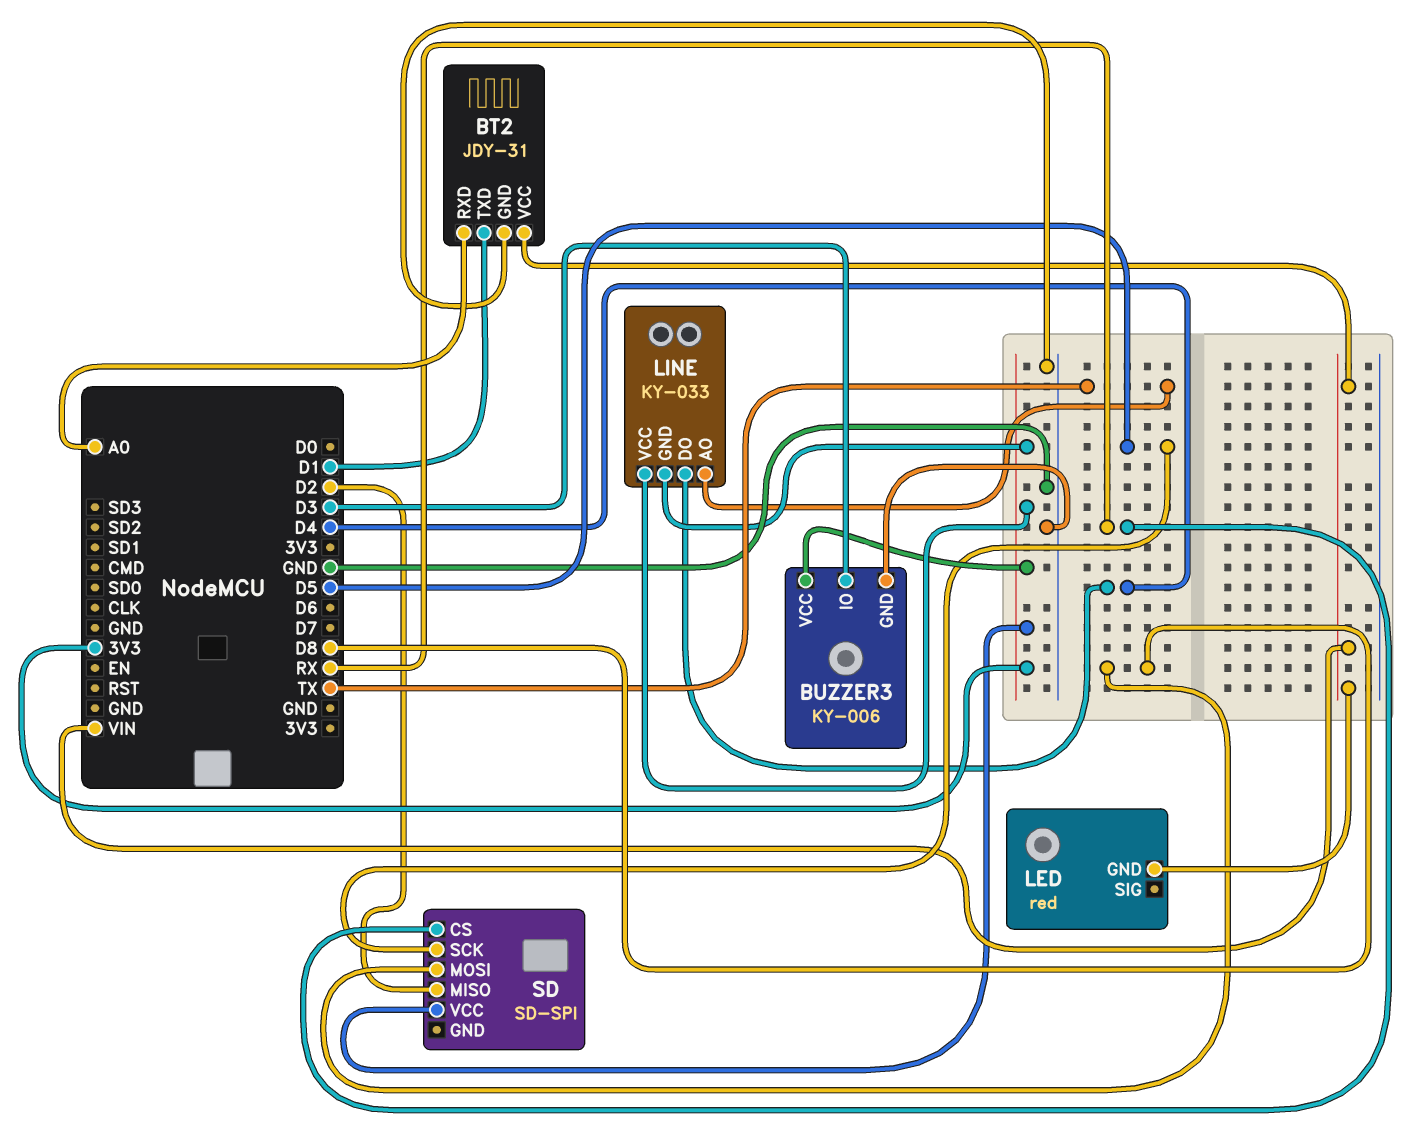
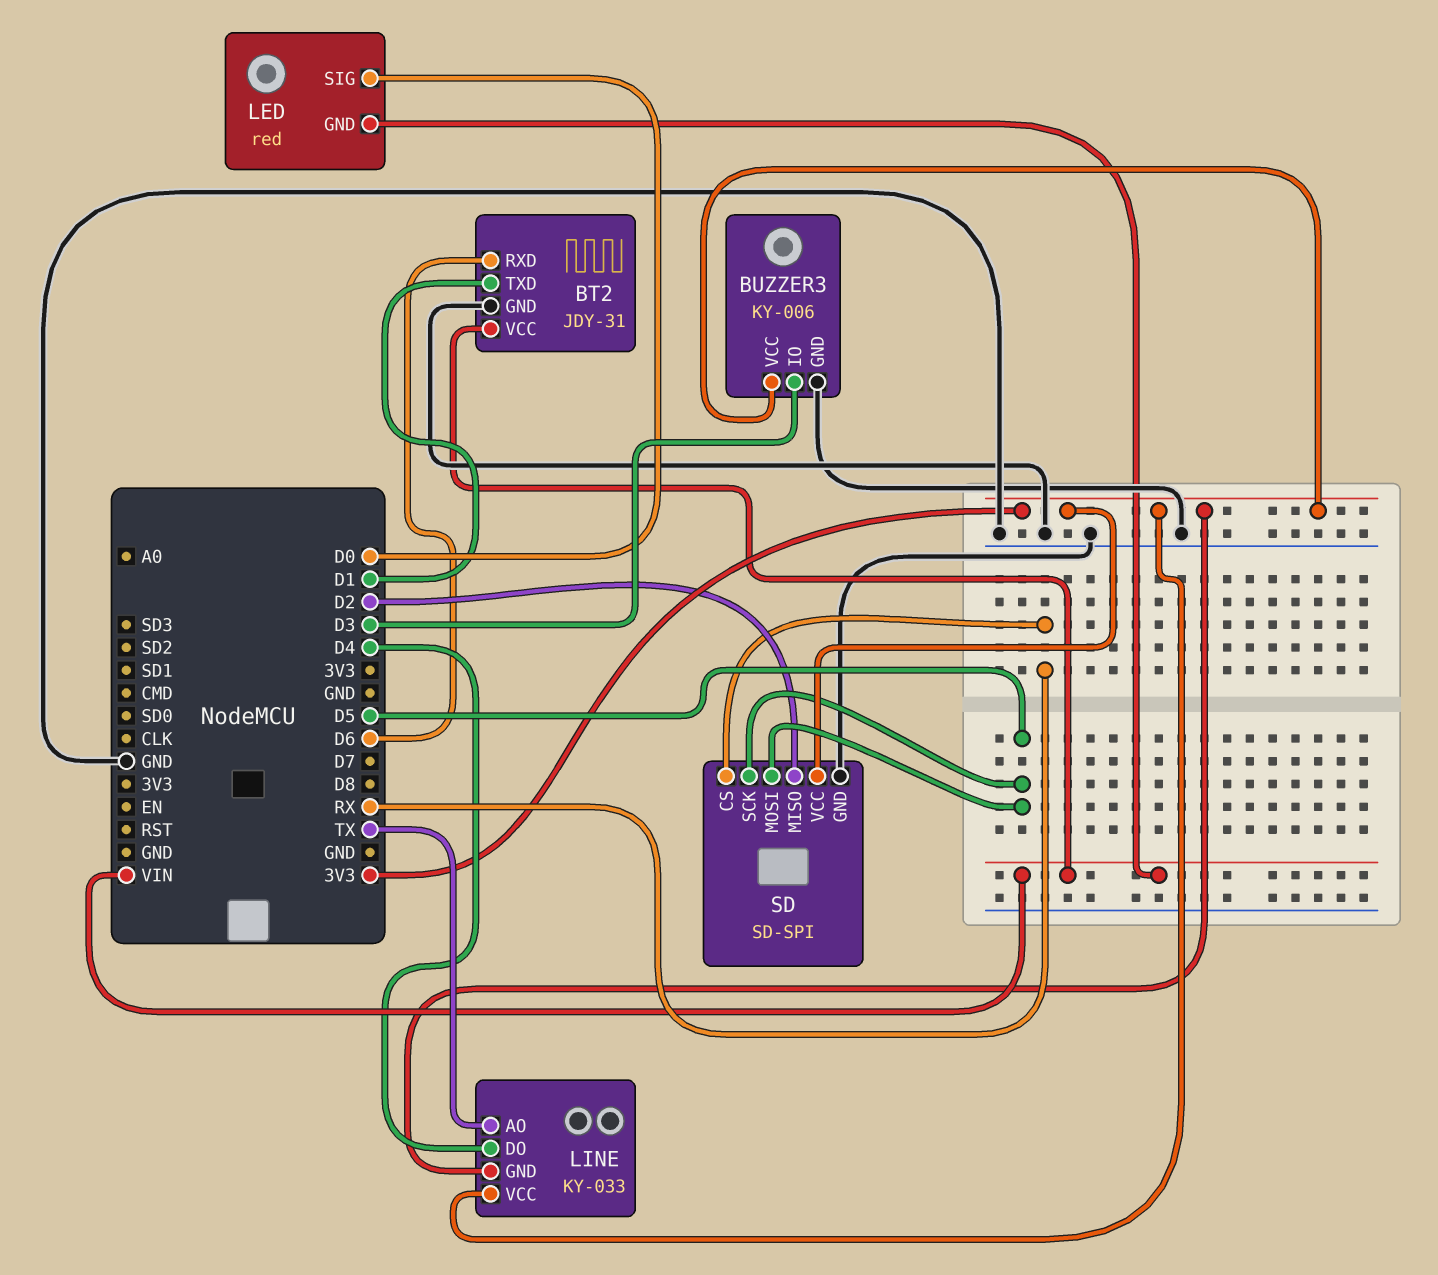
BT2 pin RXD: A0 -> D6
LED pin SIG: none -> D0
SD pin GND: none -> GND
SD pin MOSI: D8 -> D5

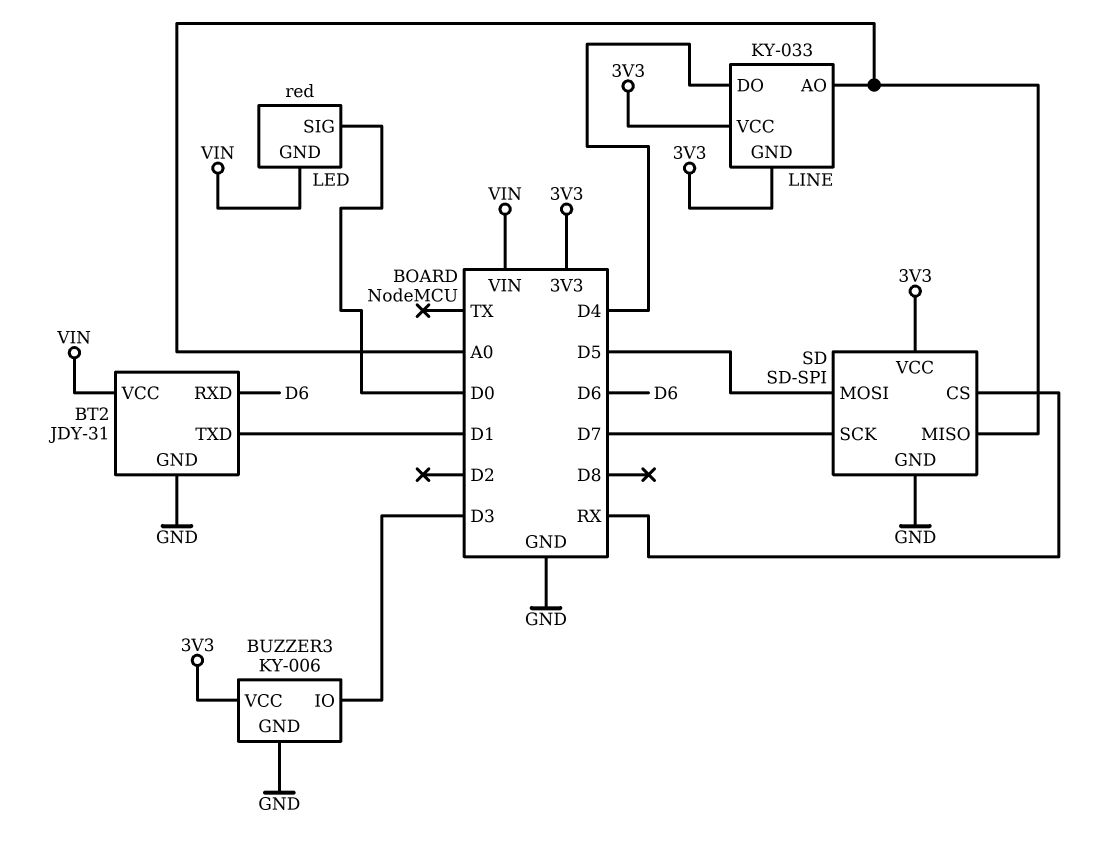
LINE pin AO: TX -> A0
SD pin MISO: D2 -> A0
SD pin SCK: D5 -> D7

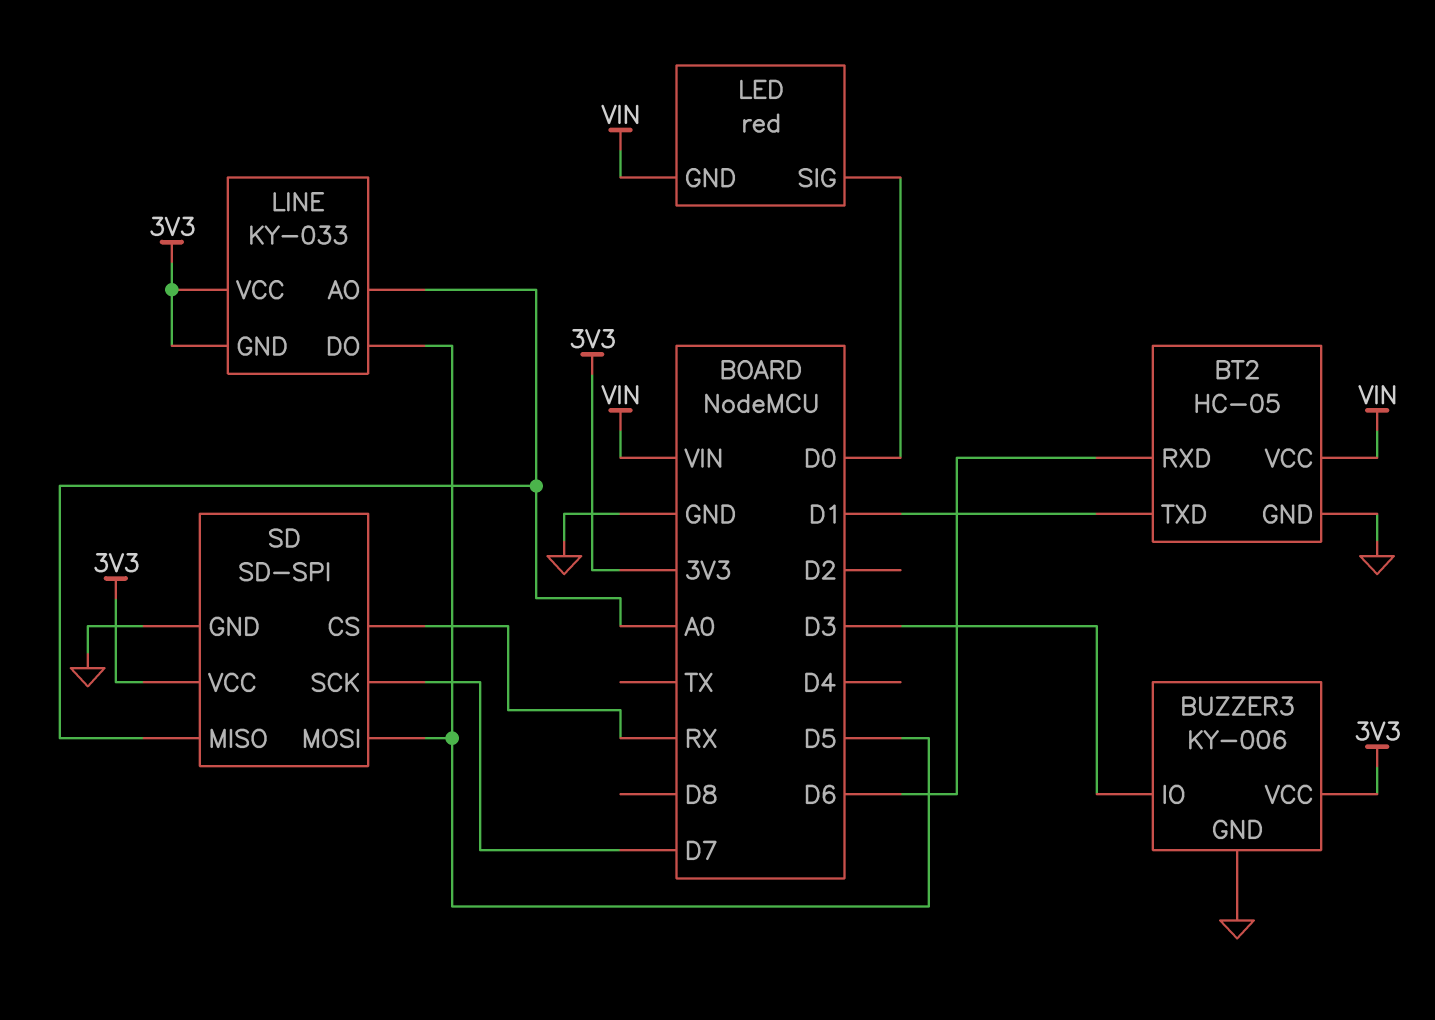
BT2: JDY-31 -> HC-05
LINE pin DO: D4 -> D5

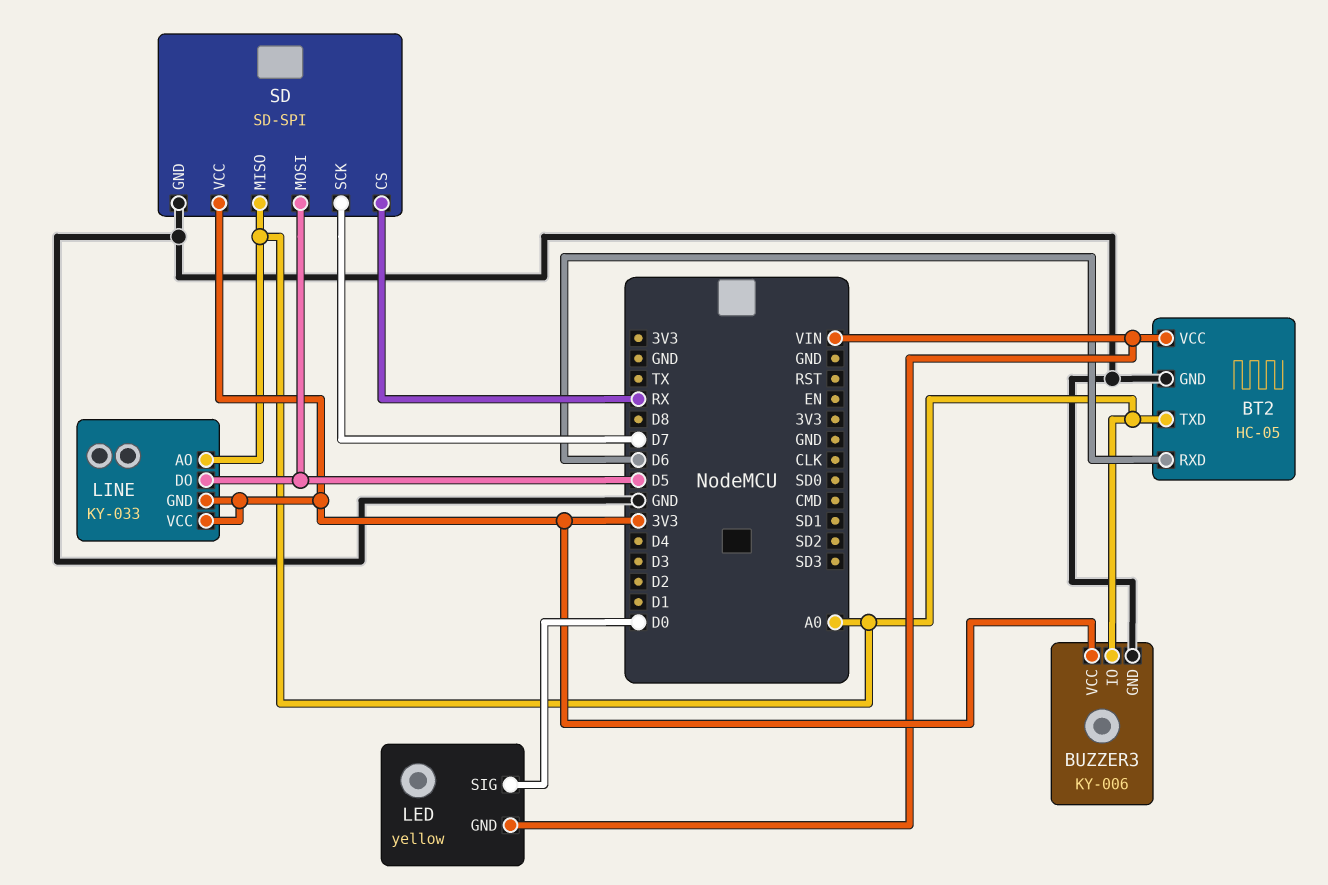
BT2 pin TXD: D1 -> A0
BUZZER3 pin IO: D3 -> A0
LED: red -> yellow

